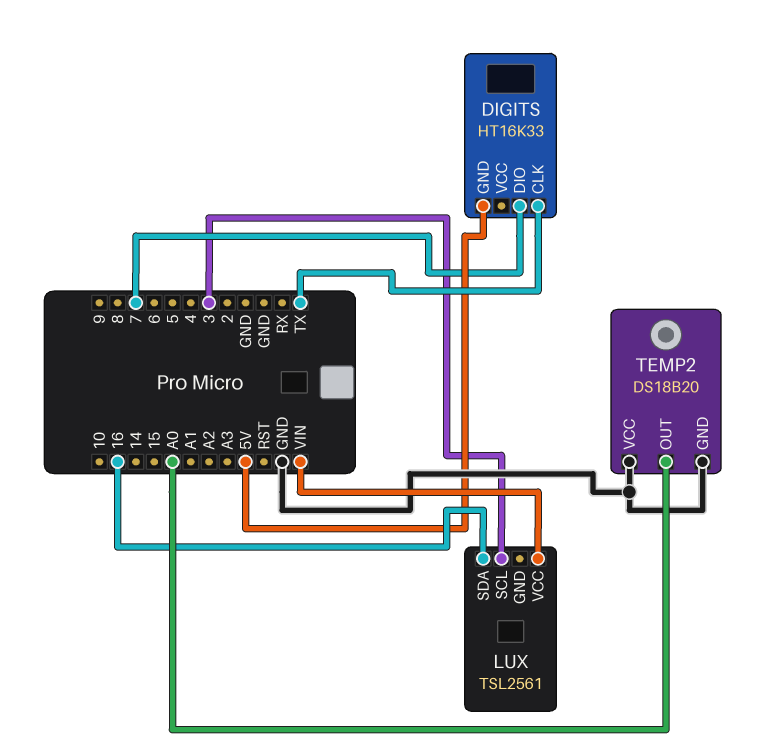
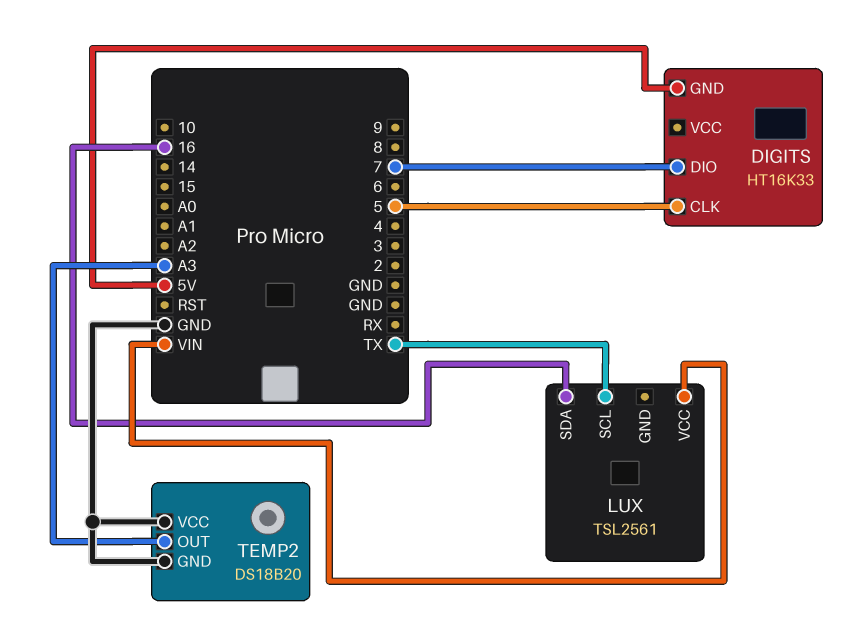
DIGITS pin CLK: TX -> 5
LUX pin SCL: 3 -> TX
TEMP2 pin OUT: A0 -> A3

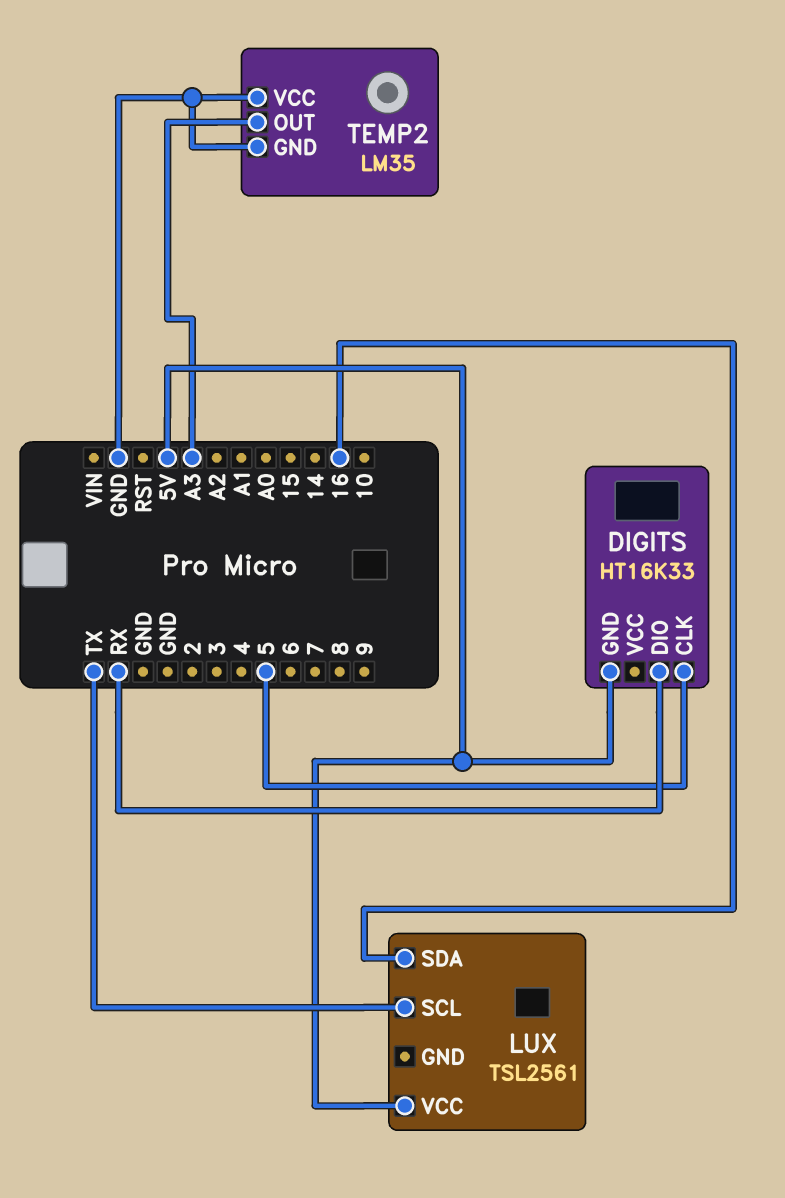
DIGITS pin DIO: 7 -> RX
LUX pin VCC: VIN -> 5V
TEMP2: DS18B20 -> LM35

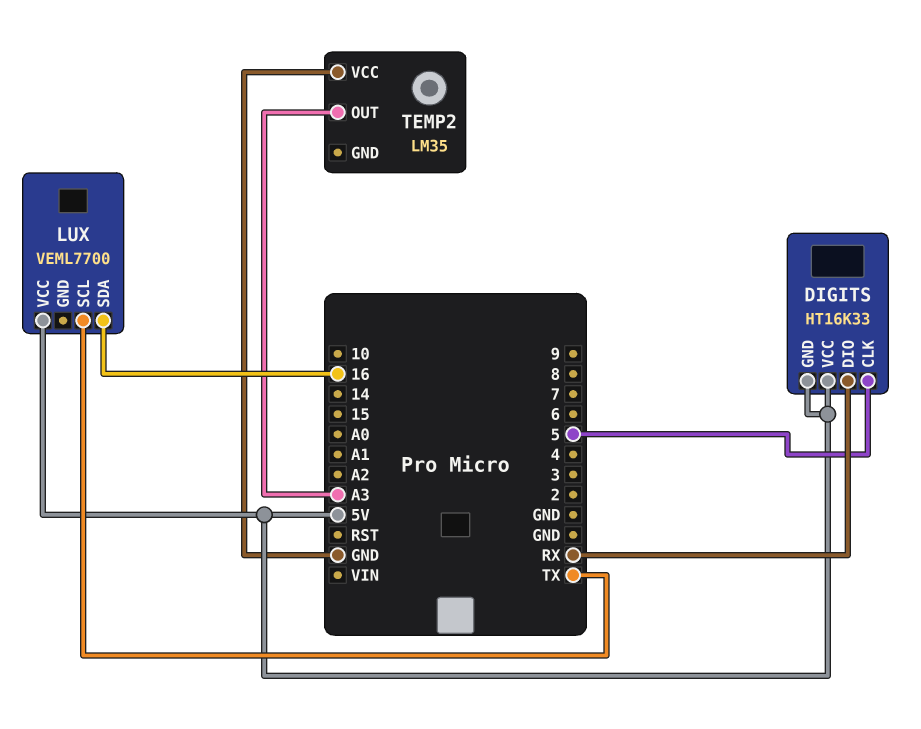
DIGITS pin VCC: none -> 5V
LUX: TSL2561 -> VEML7700
TEMP2 pin GND: GND -> none

